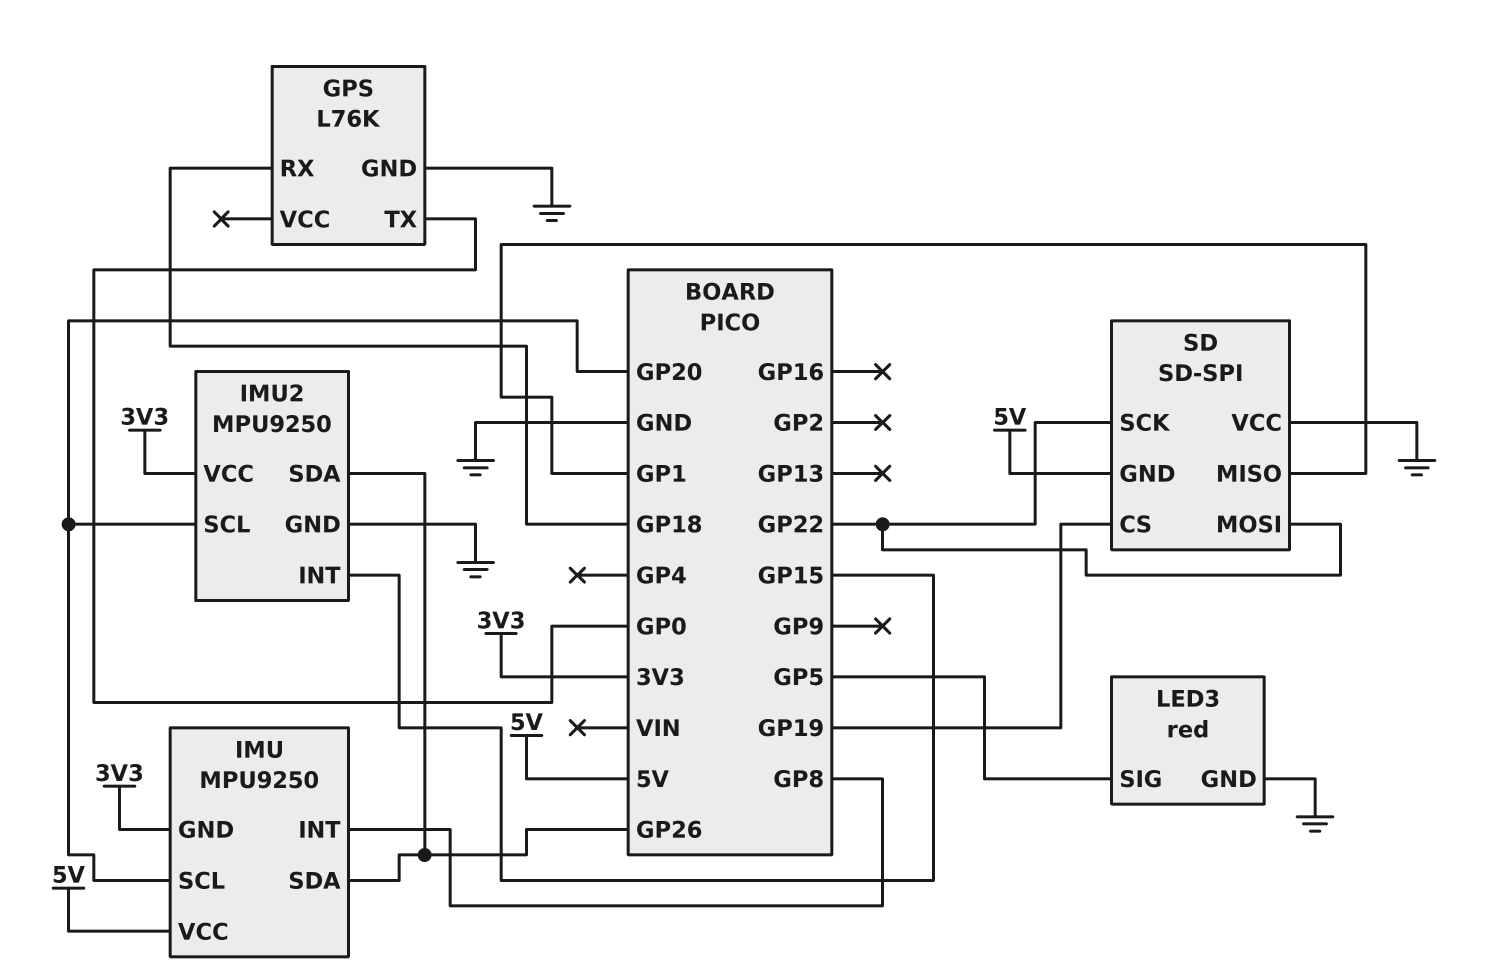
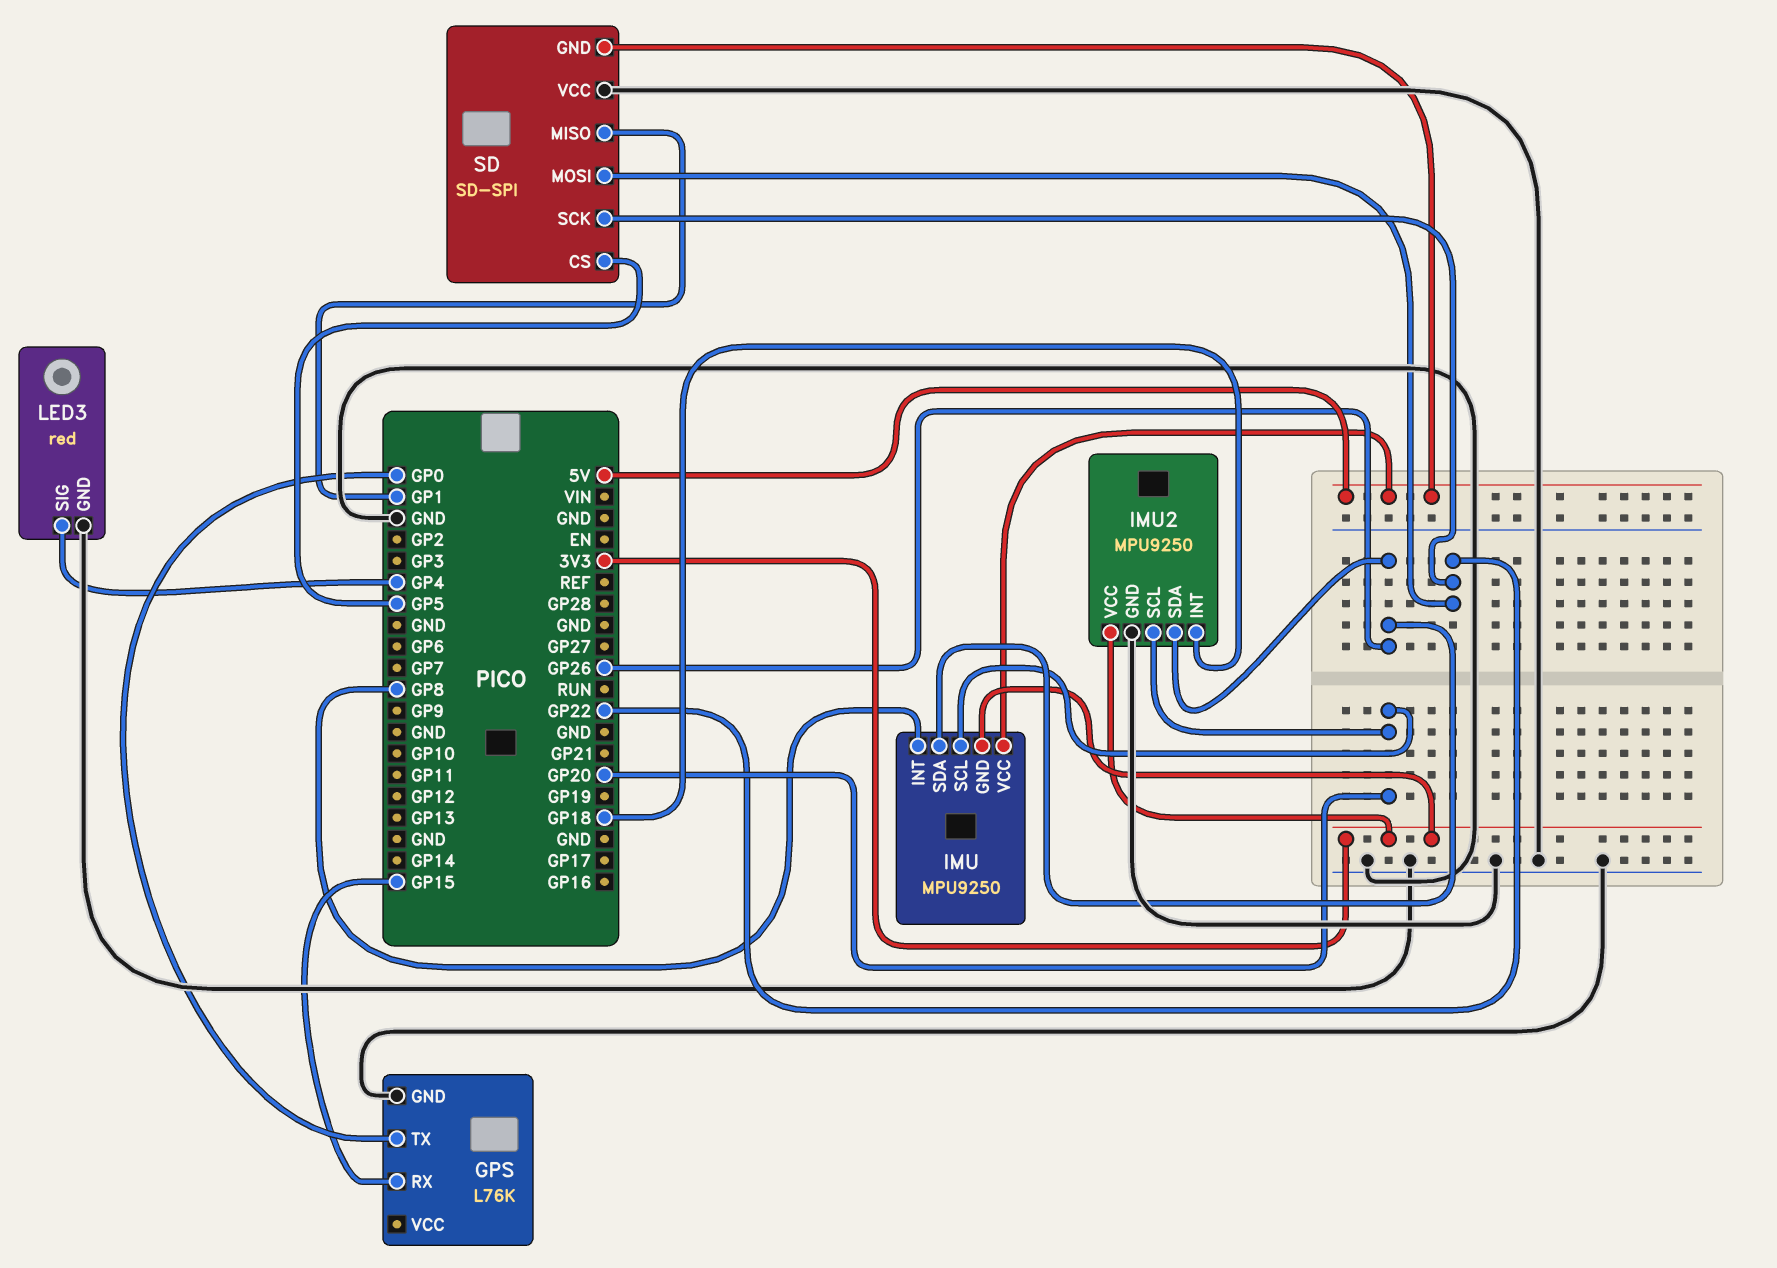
GPS pin RX: GP18 -> GP15
IMU2 pin INT: GP15 -> GP18
LED3 pin SIG: GP5 -> GP4
SD pin CS: GP19 -> GP5

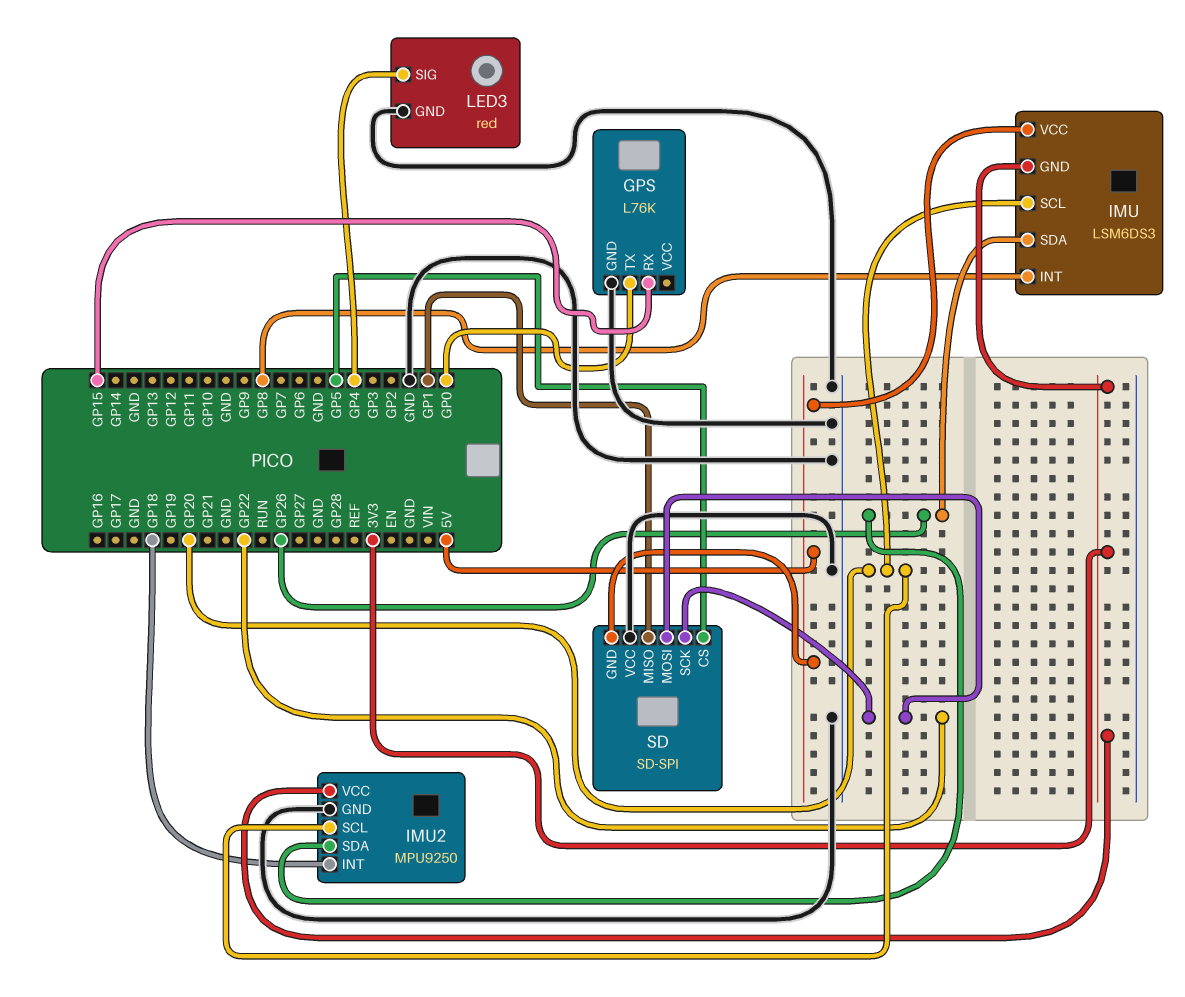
IMU: MPU9250 -> LSM6DS3

